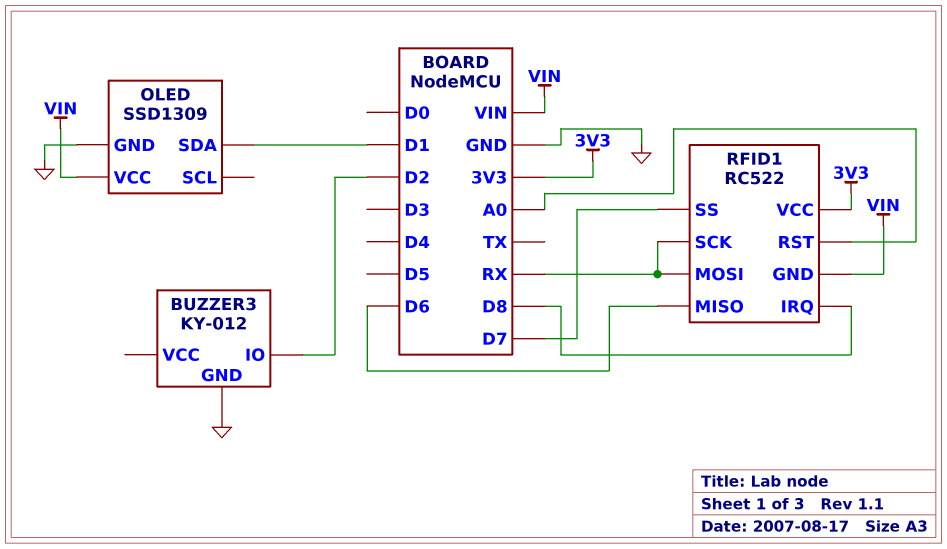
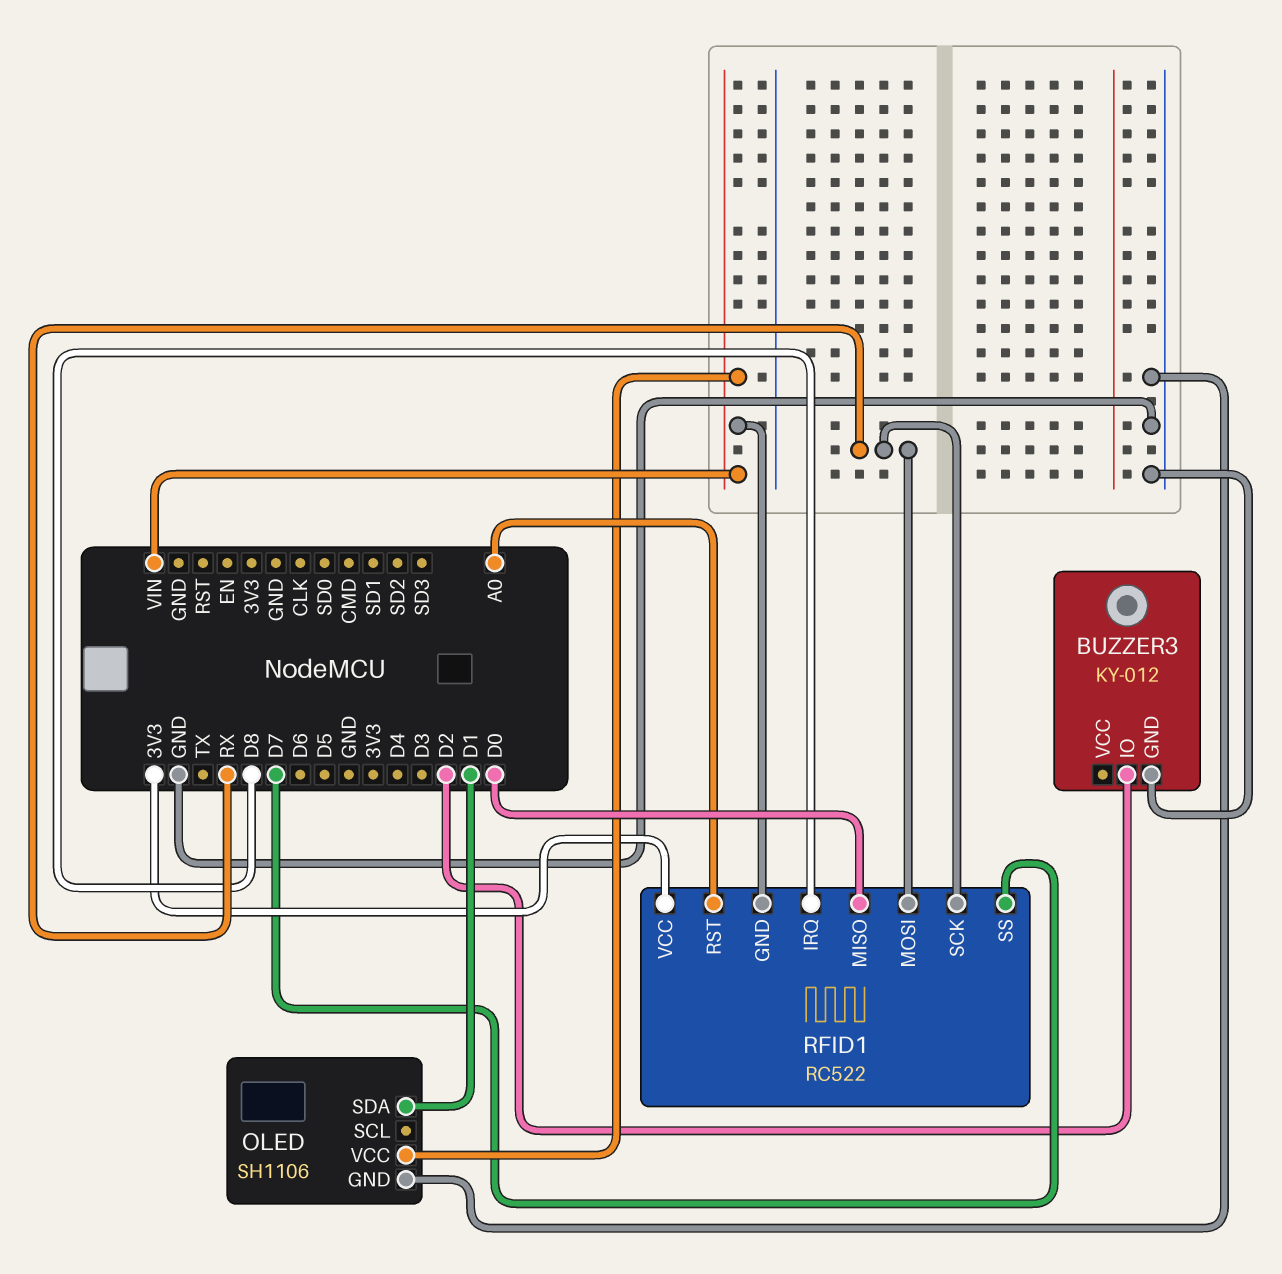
OLED: SSD1309 -> SH1106
RFID1 pin MISO: D6 -> D0

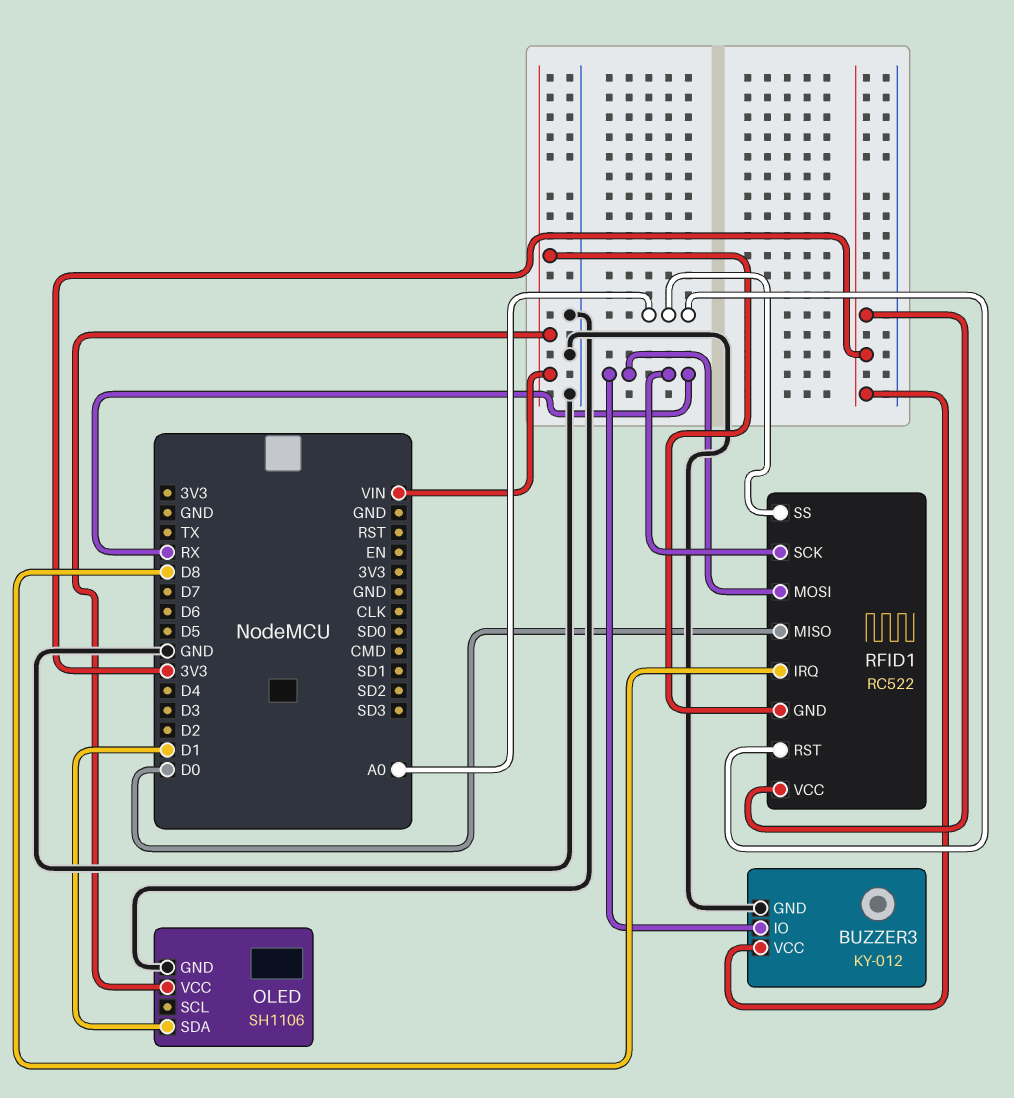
BUZZER3 pin IO: D2 -> RX
BUZZER3 pin VCC: none -> 3V3
RFID1 pin SS: D7 -> A0

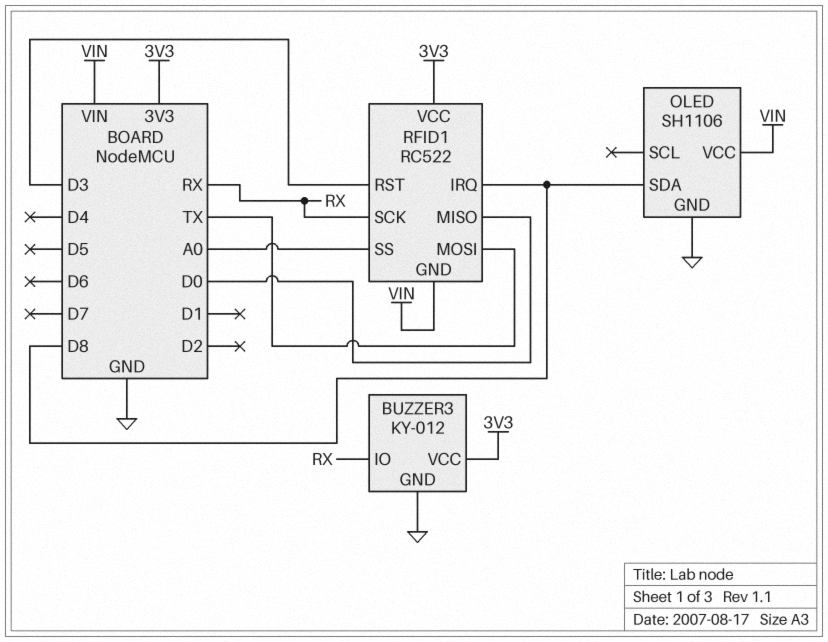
OLED pin SDA: D1 -> D8
RFID1 pin MOSI: RX -> TX
RFID1 pin RST: A0 -> D3

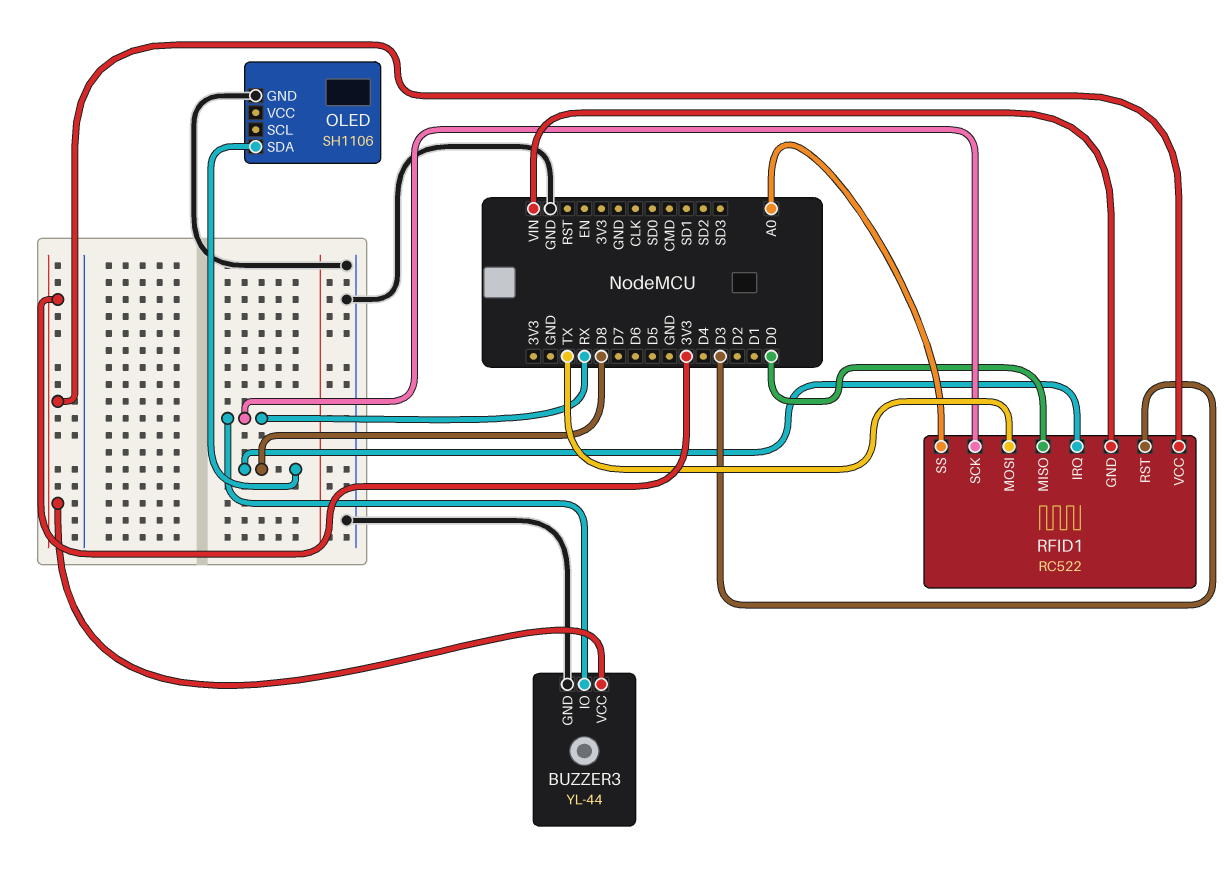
BUZZER3: KY-012 -> YL-44
OLED pin VCC: VIN -> none

